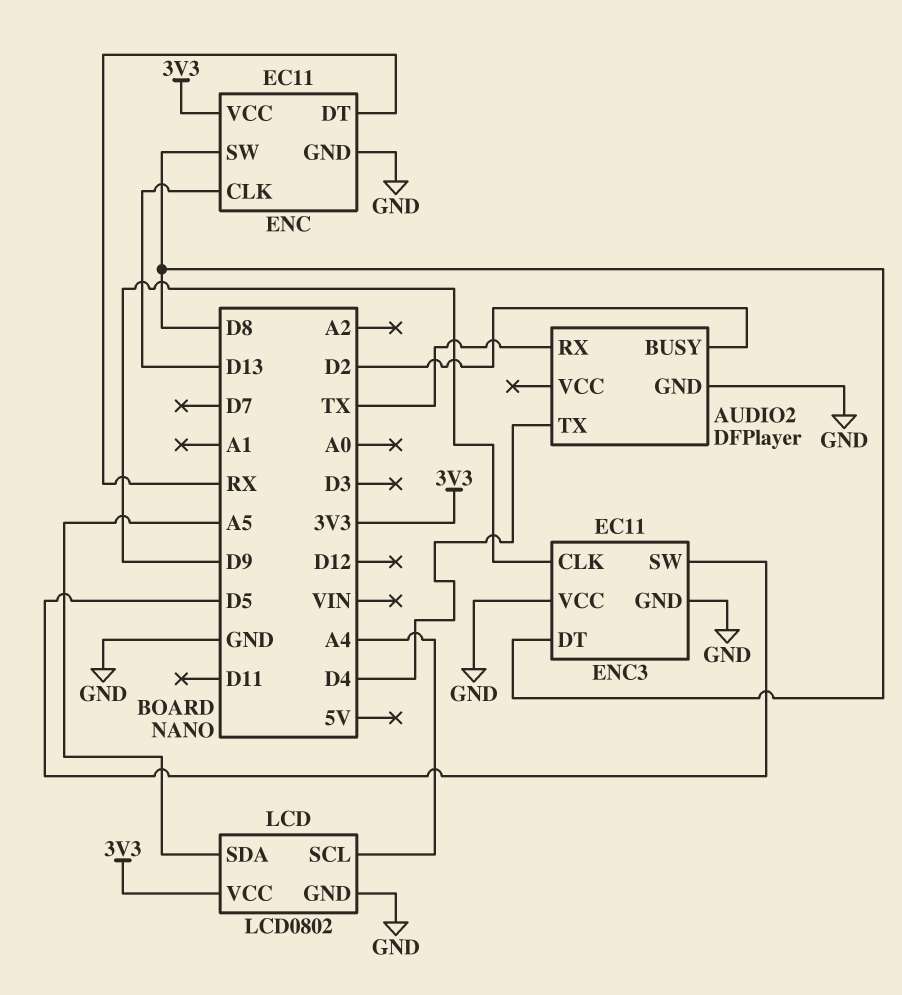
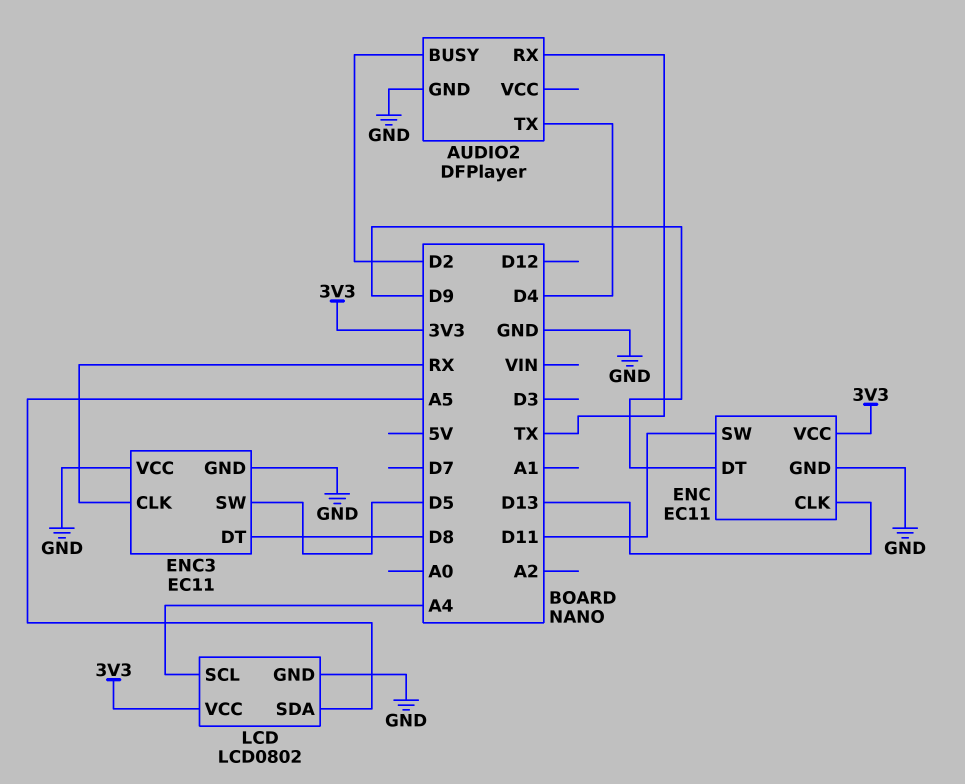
ENC pin DT: RX -> D9
ENC pin SW: D8 -> D11
ENC3 pin CLK: D9 -> RX

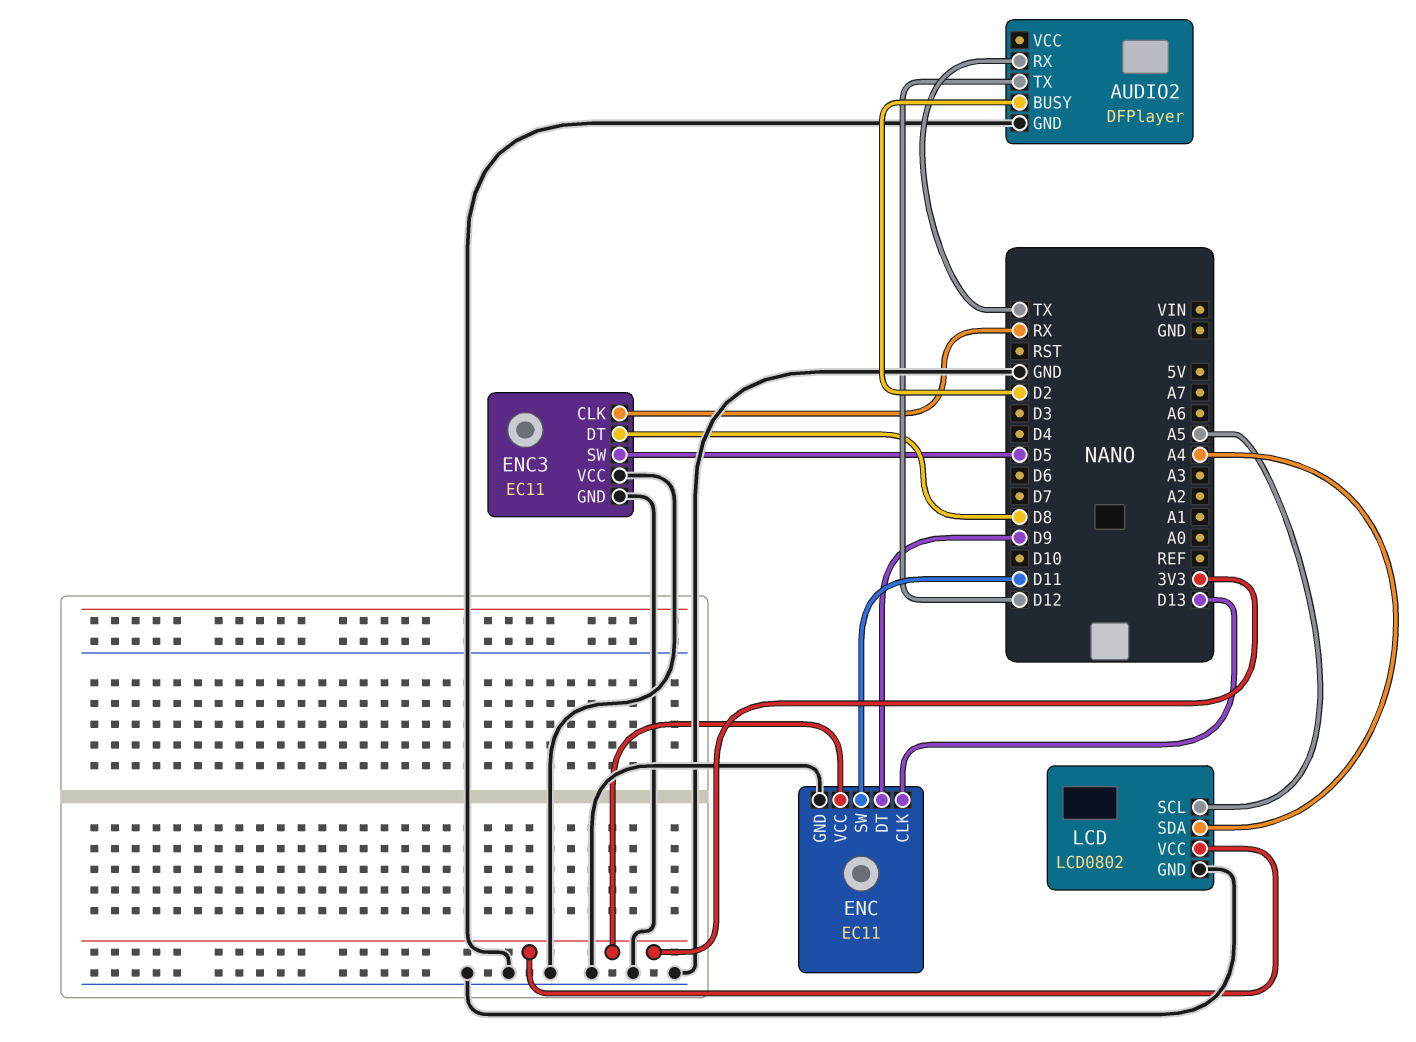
AUDIO2 pin TX: D4 -> D12
LCD pin SCL: A4 -> A5
LCD pin SDA: A5 -> A4

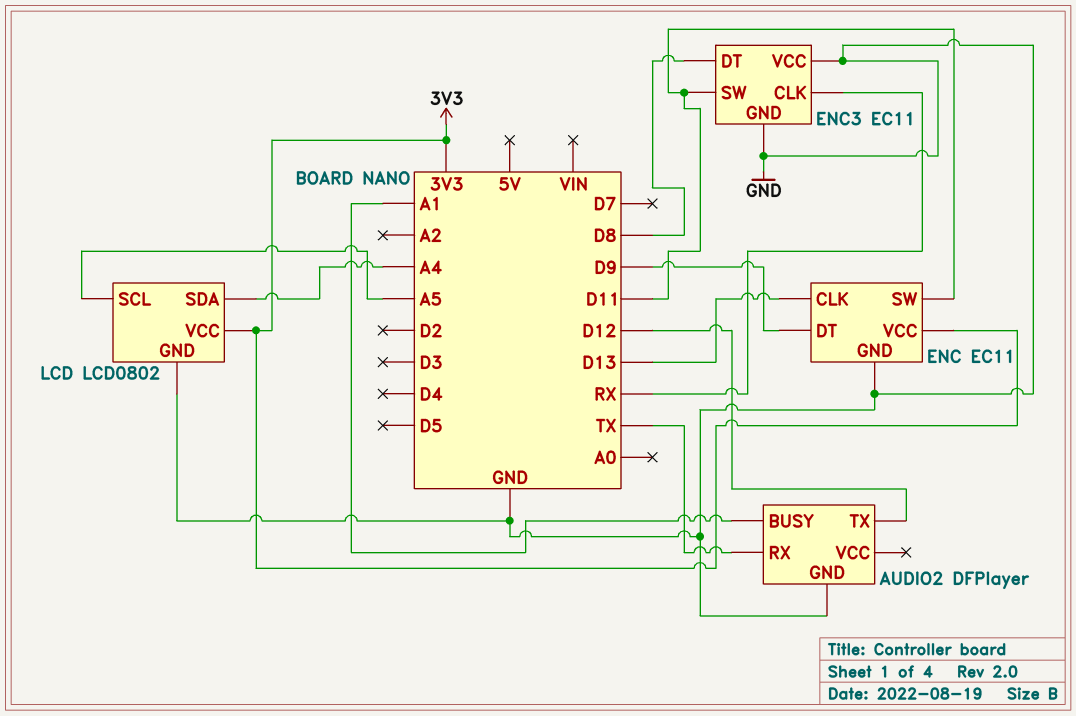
AUDIO2 pin BUSY: D2 -> A1
ENC3 pin SW: D5 -> D11

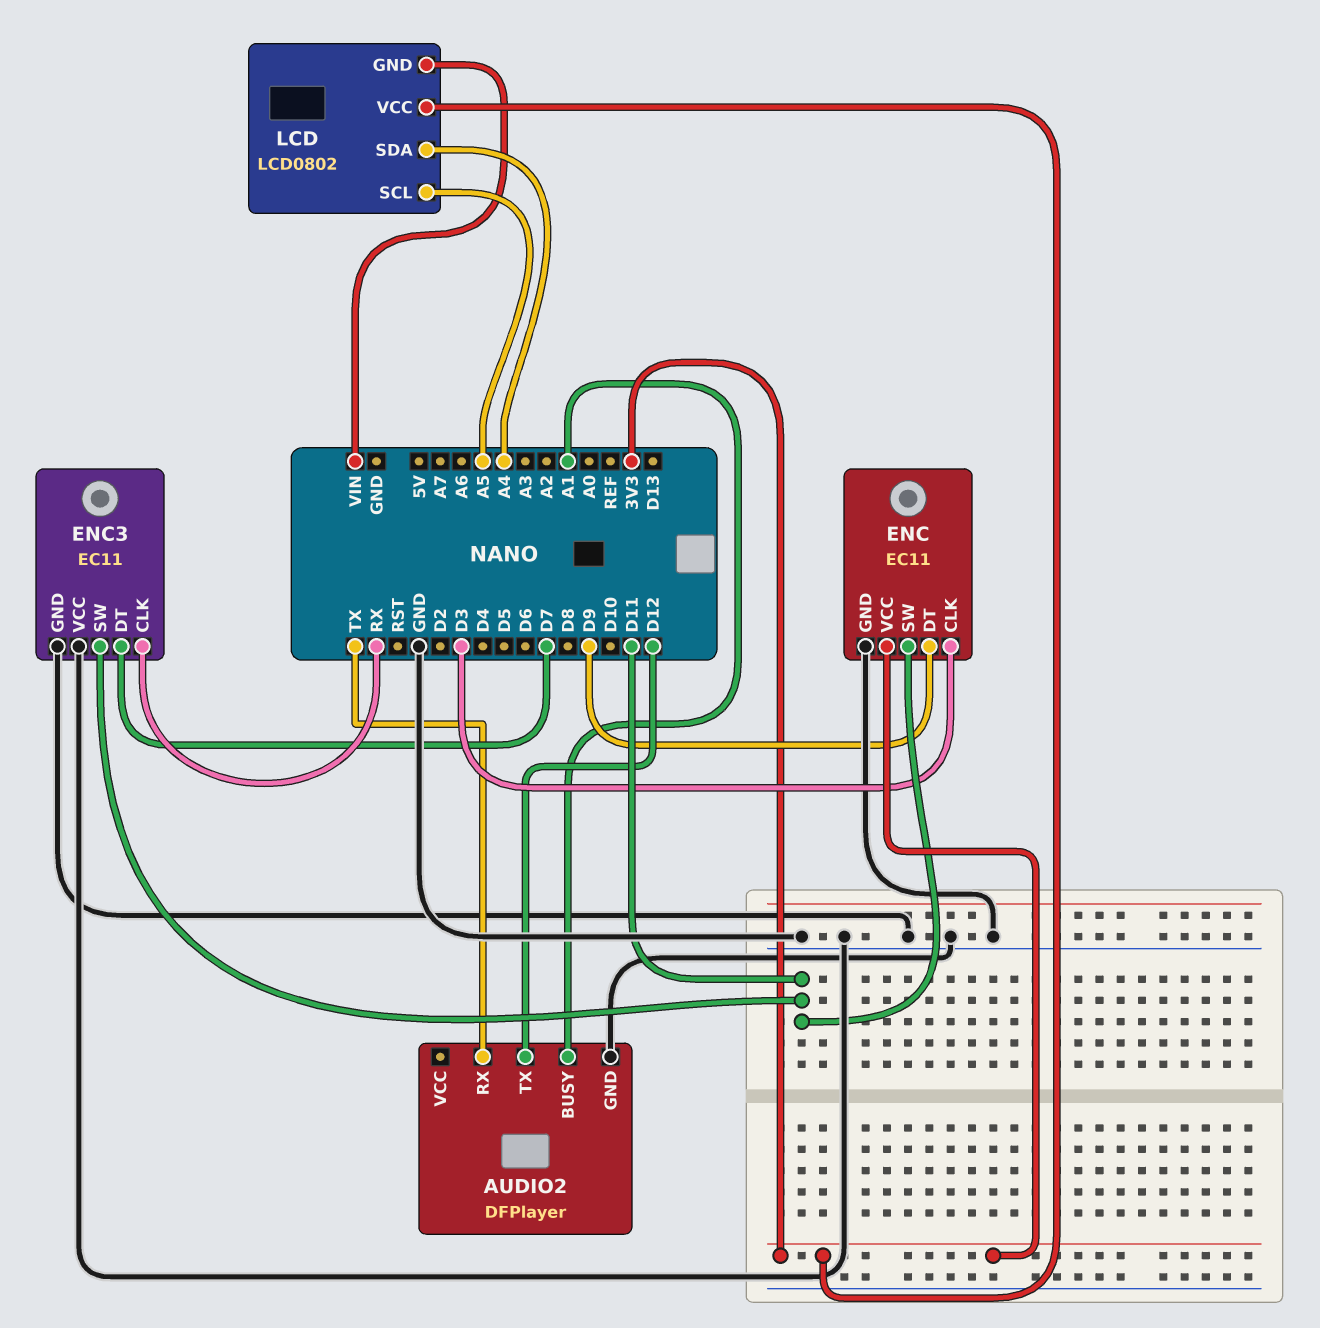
ENC pin CLK: D13 -> D3
ENC3 pin DT: D8 -> D7
LCD pin GND: GND -> VIN

